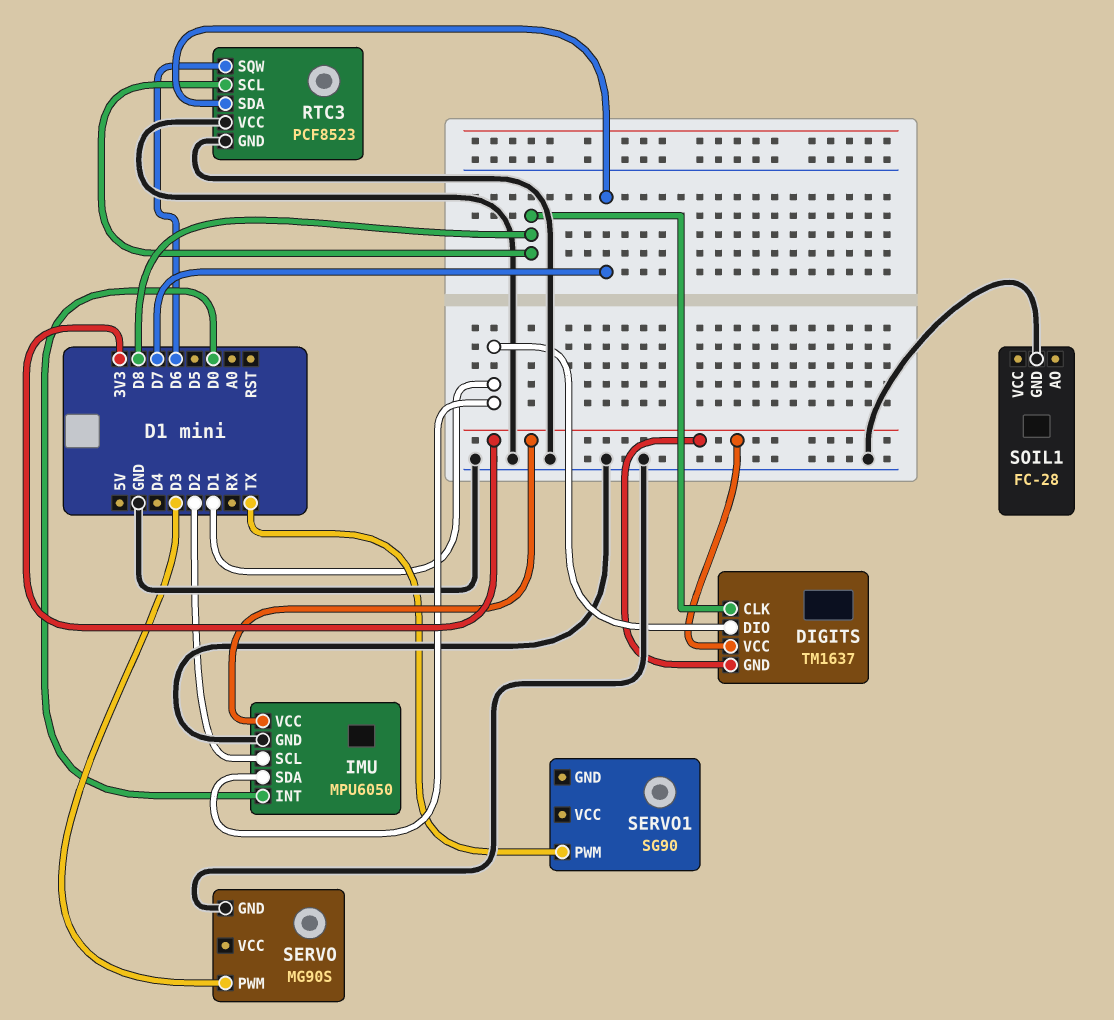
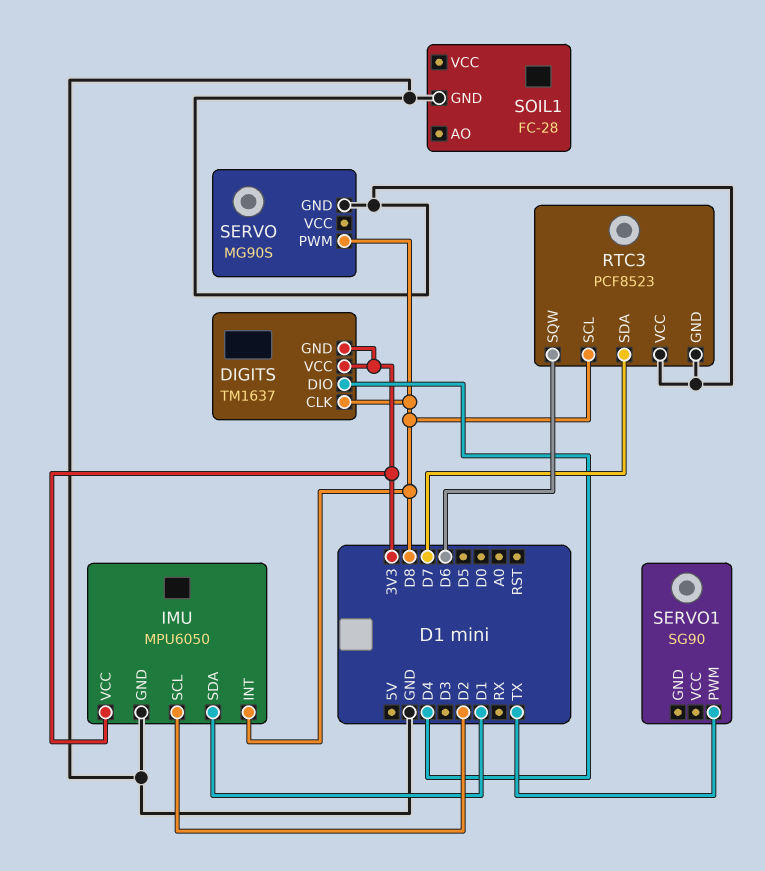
DIGITS pin DIO: D1 -> D4
IMU pin INT: D0 -> D8
SERVO pin PWM: D3 -> D8

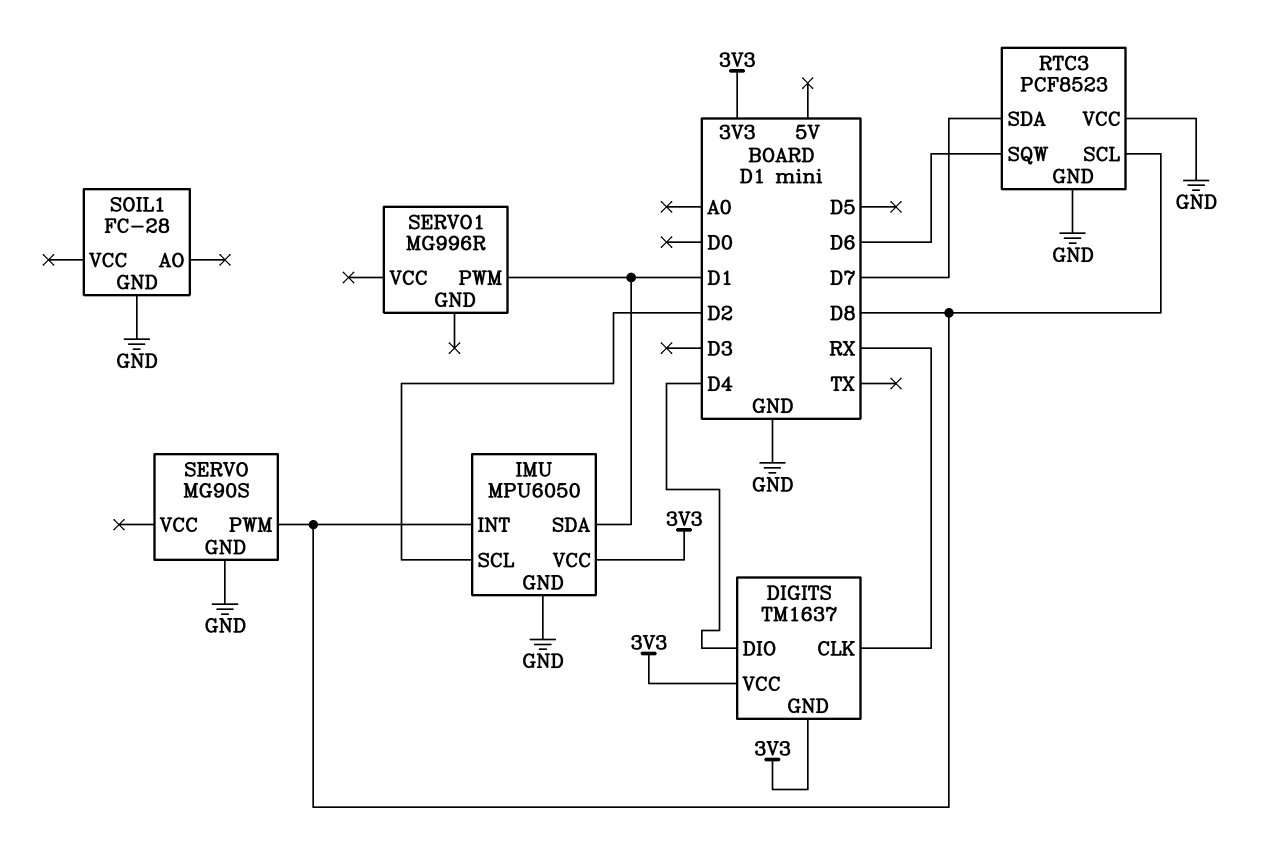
DIGITS pin CLK: D8 -> RX
SERVO1: SG90 -> MG996R
SERVO1 pin PWM: TX -> D1

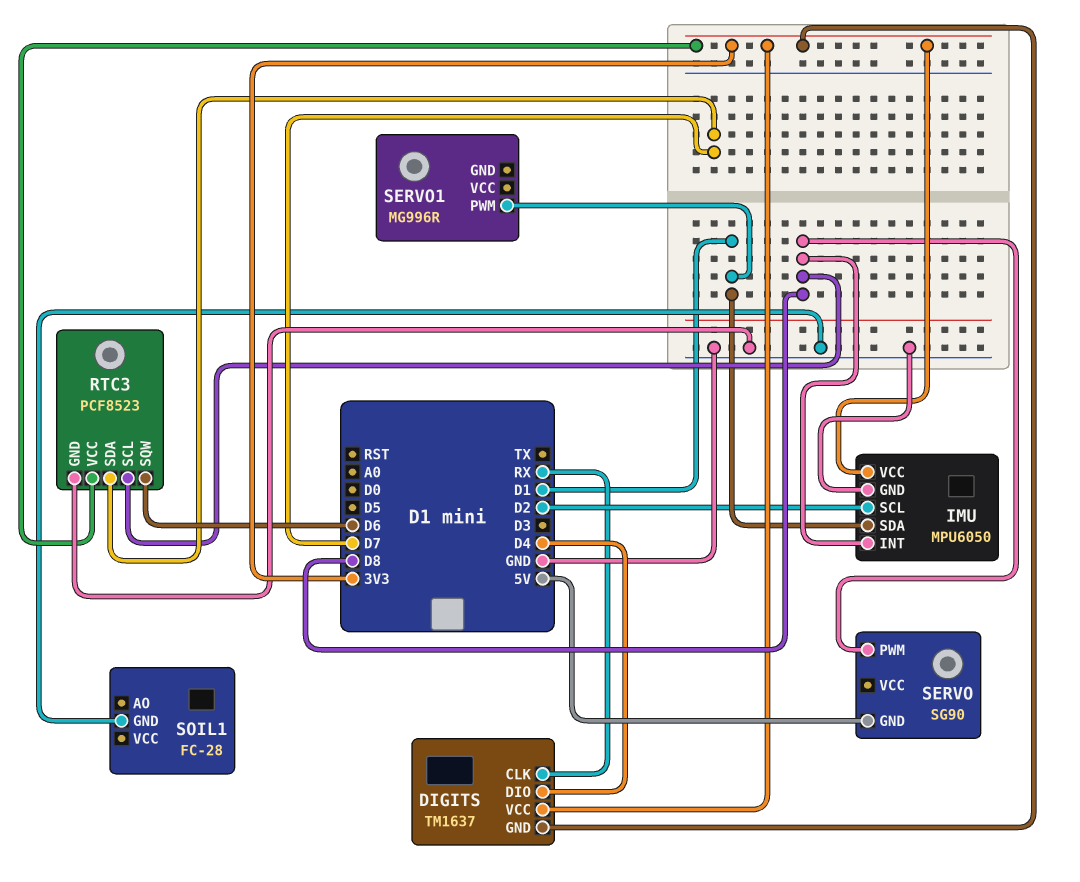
RTC3 pin VCC: GND -> 3V3
SERVO: MG90S -> SG90
SERVO pin GND: GND -> 5V

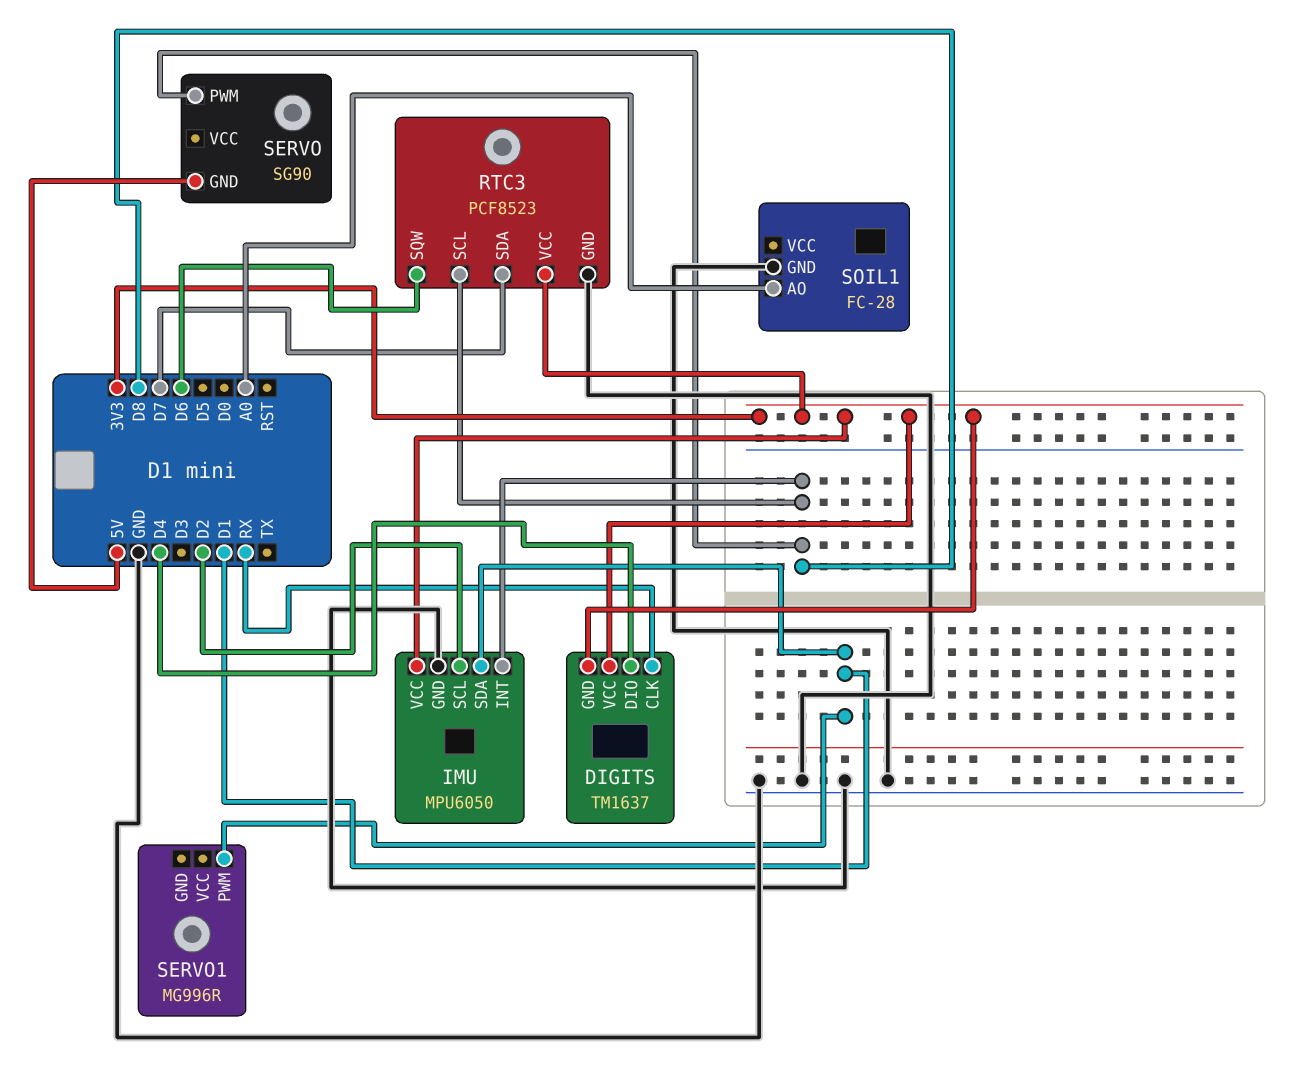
SOIL1 pin AO: none -> A0

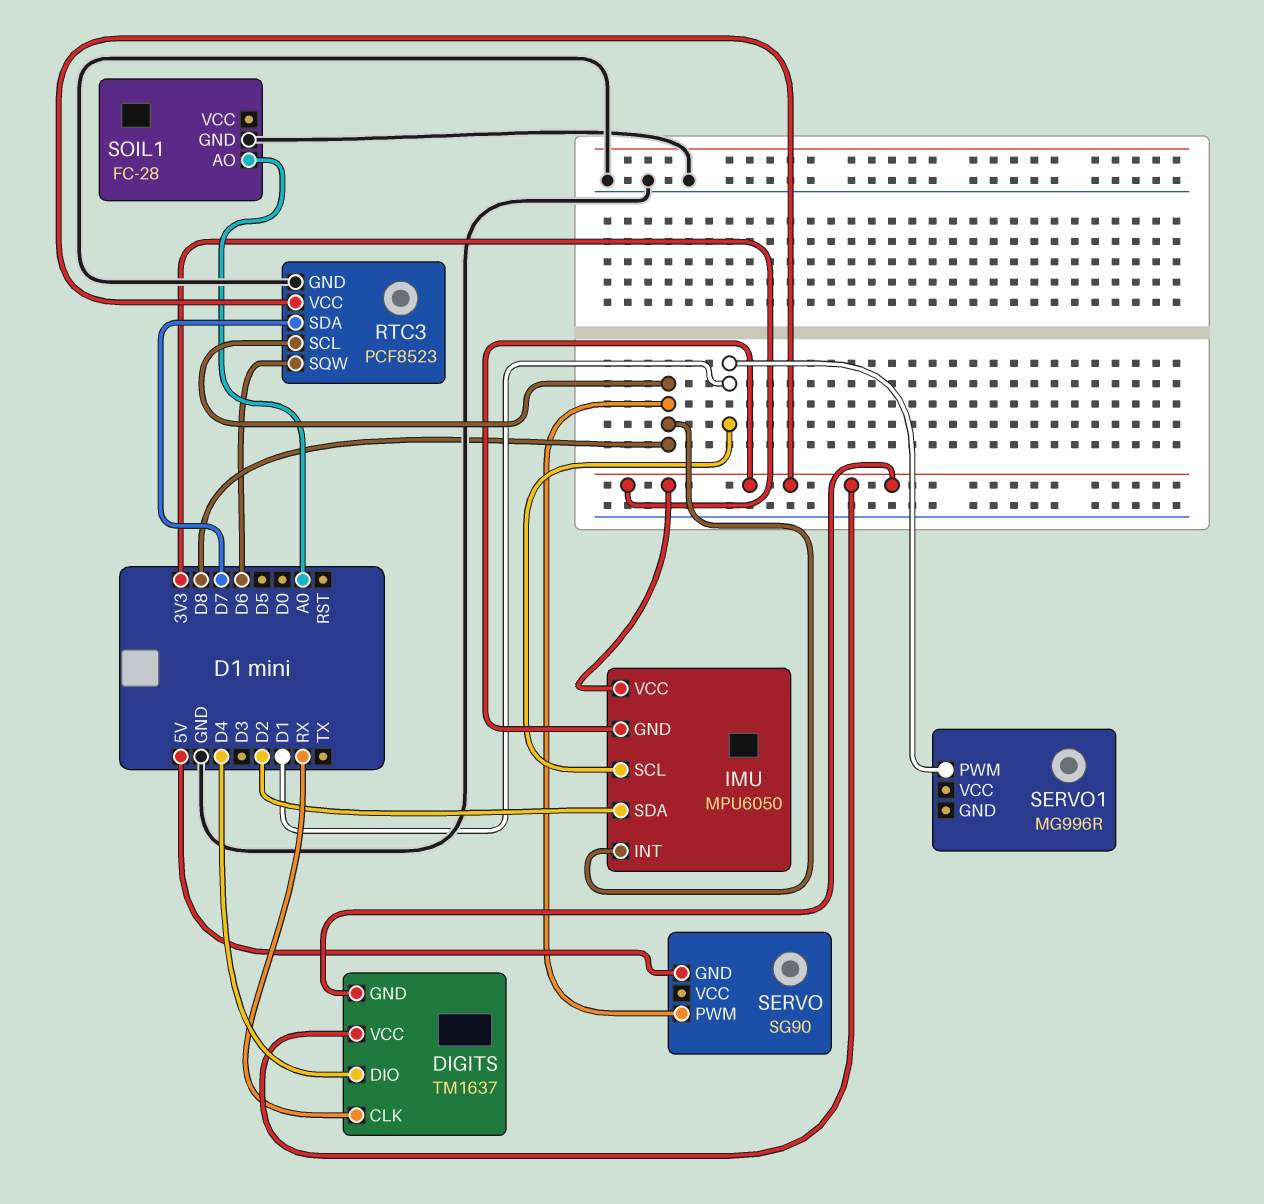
IMU pin GND: GND -> 3V3
IMU pin SCL: D2 -> D1
IMU pin SDA: D1 -> D2

